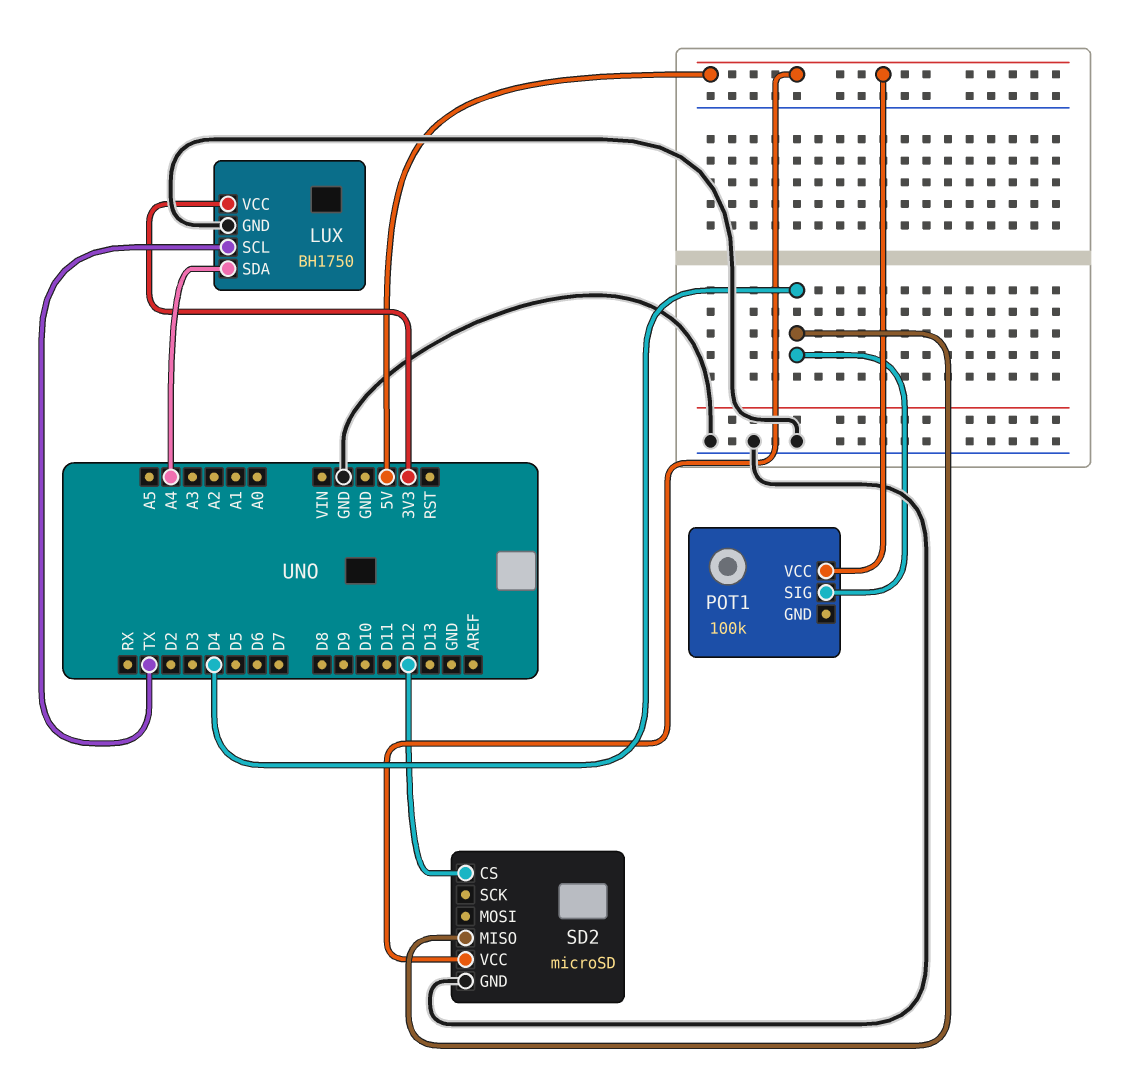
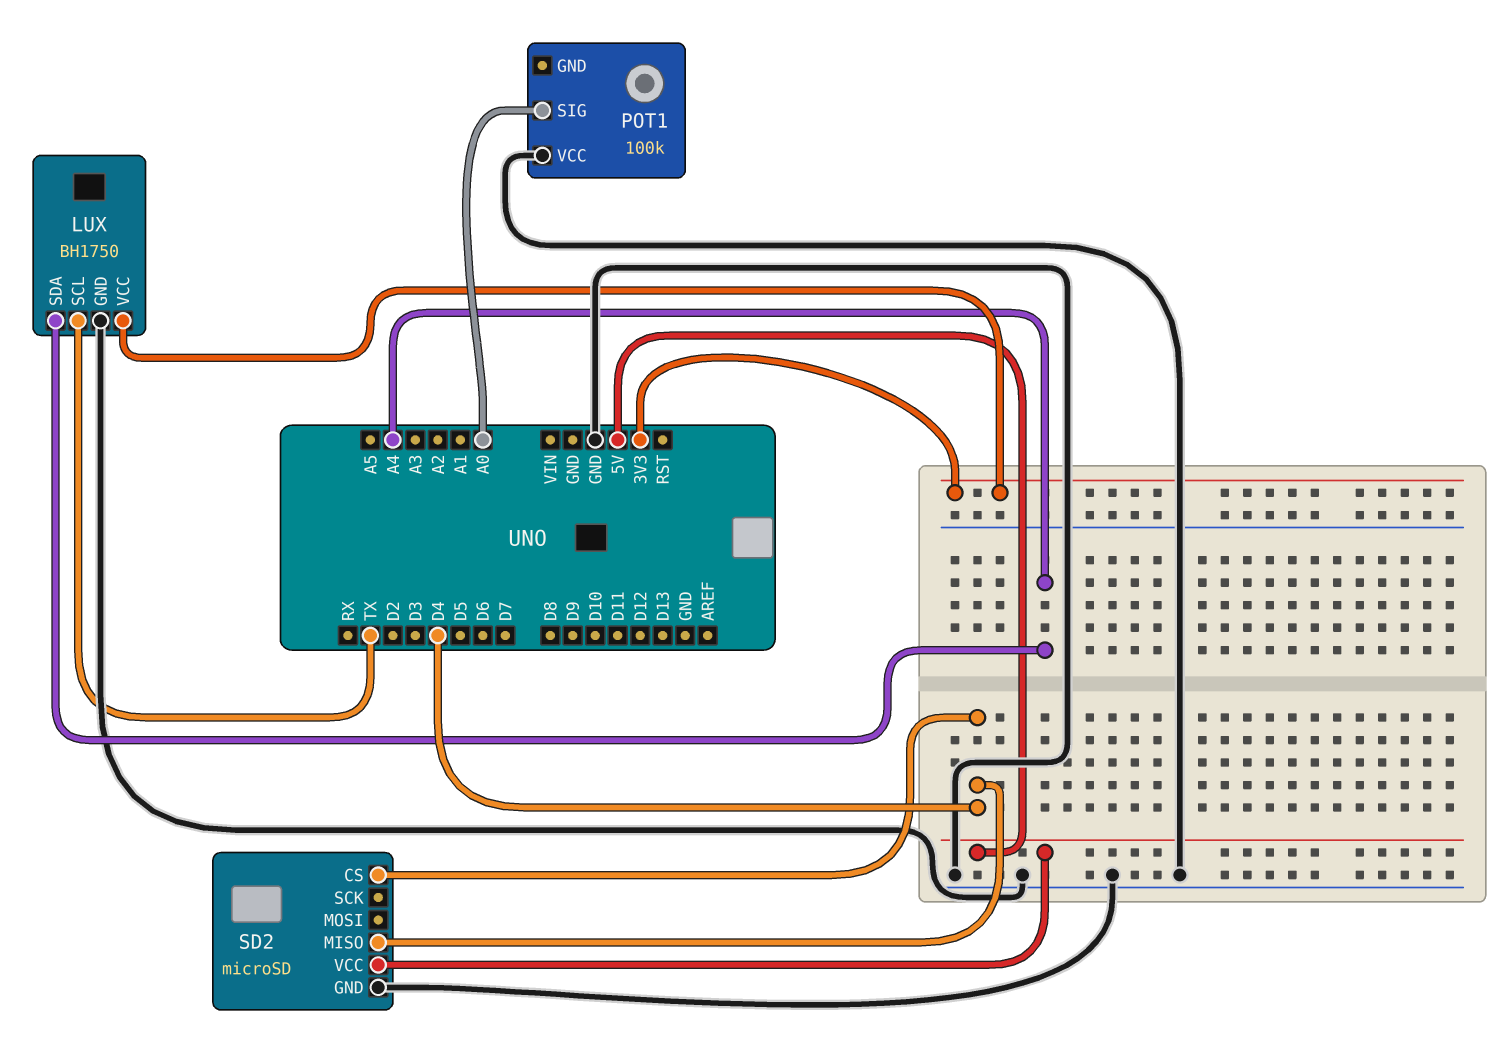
POT1 pin SIG: D4 -> A0
POT1 pin VCC: 5V -> GND
SD2 pin CS: D12 -> D4

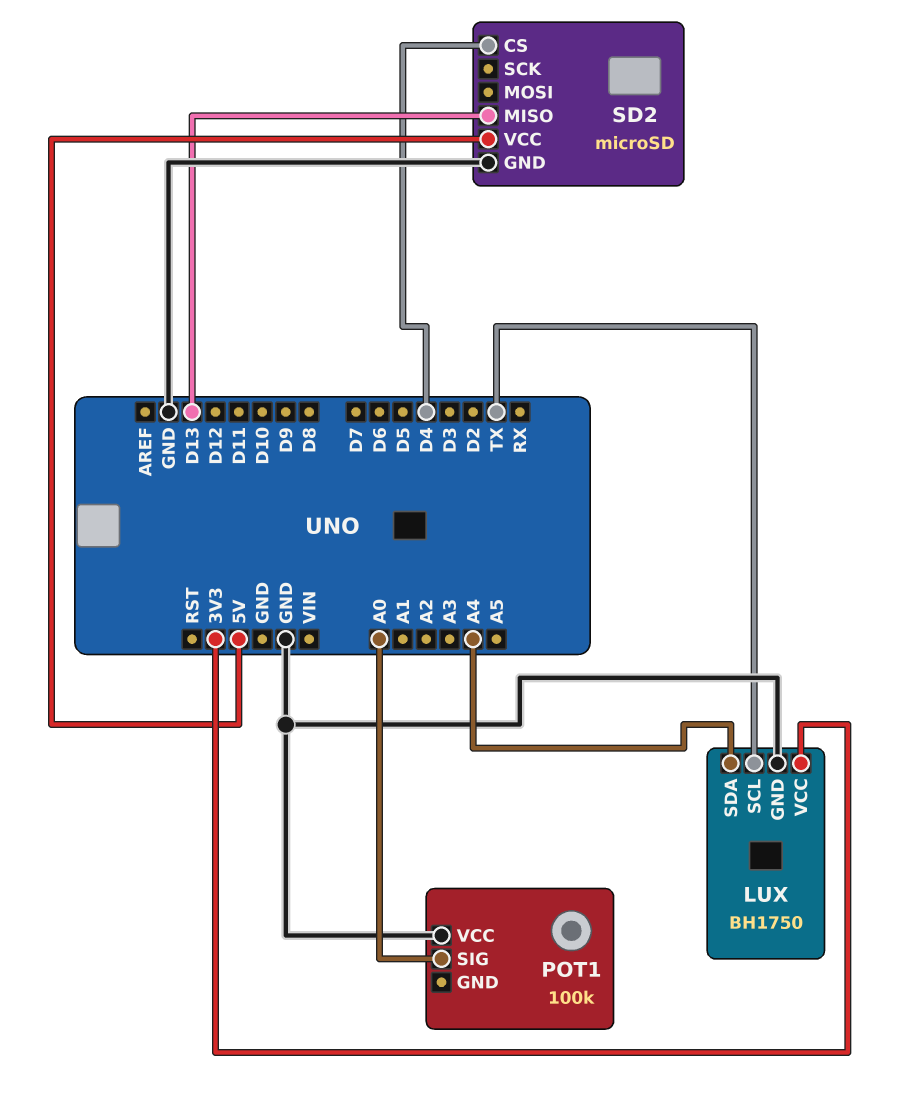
SD2 pin MISO: D4 -> D13

